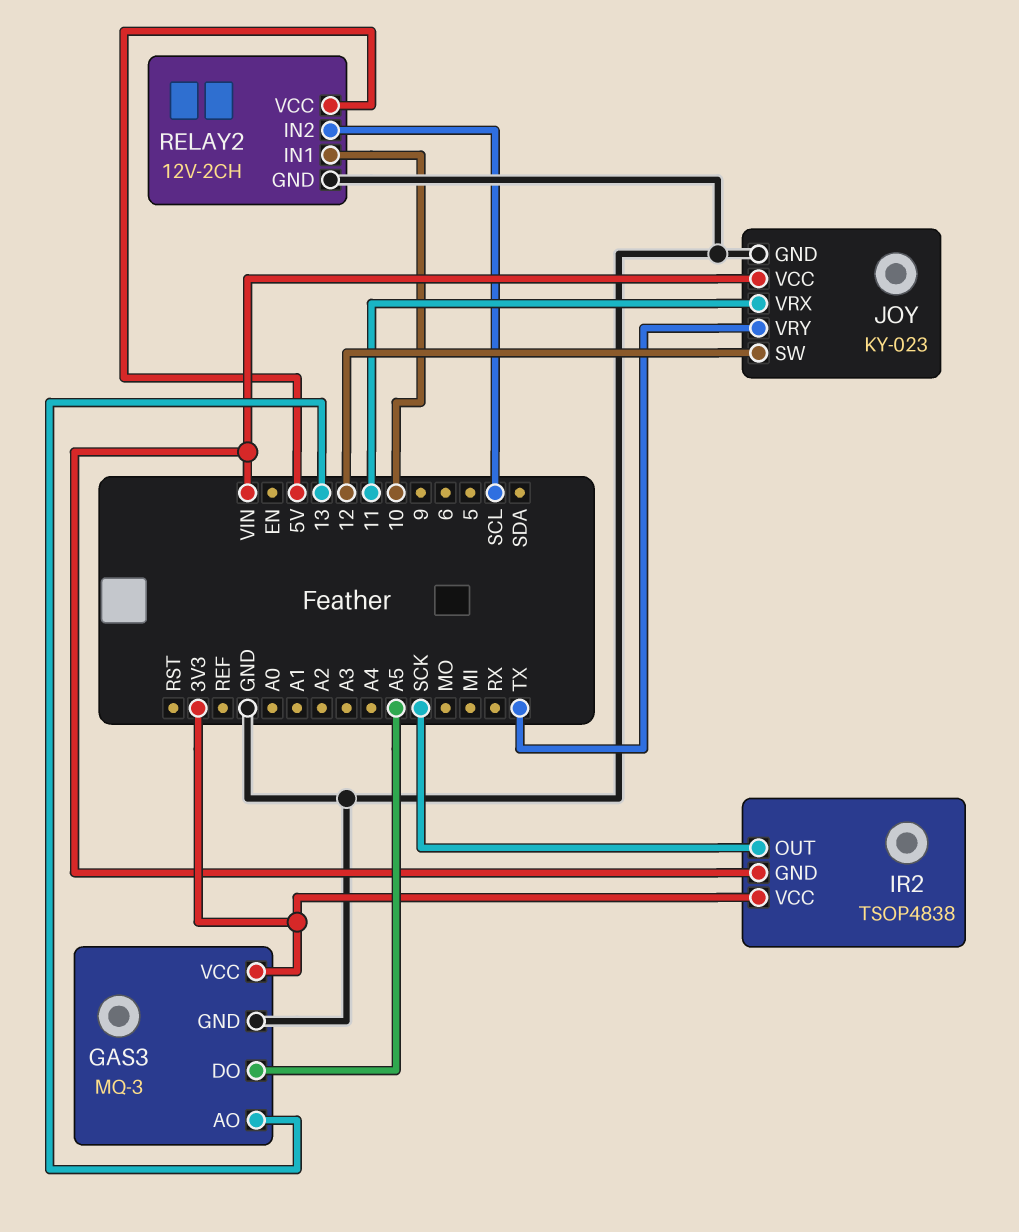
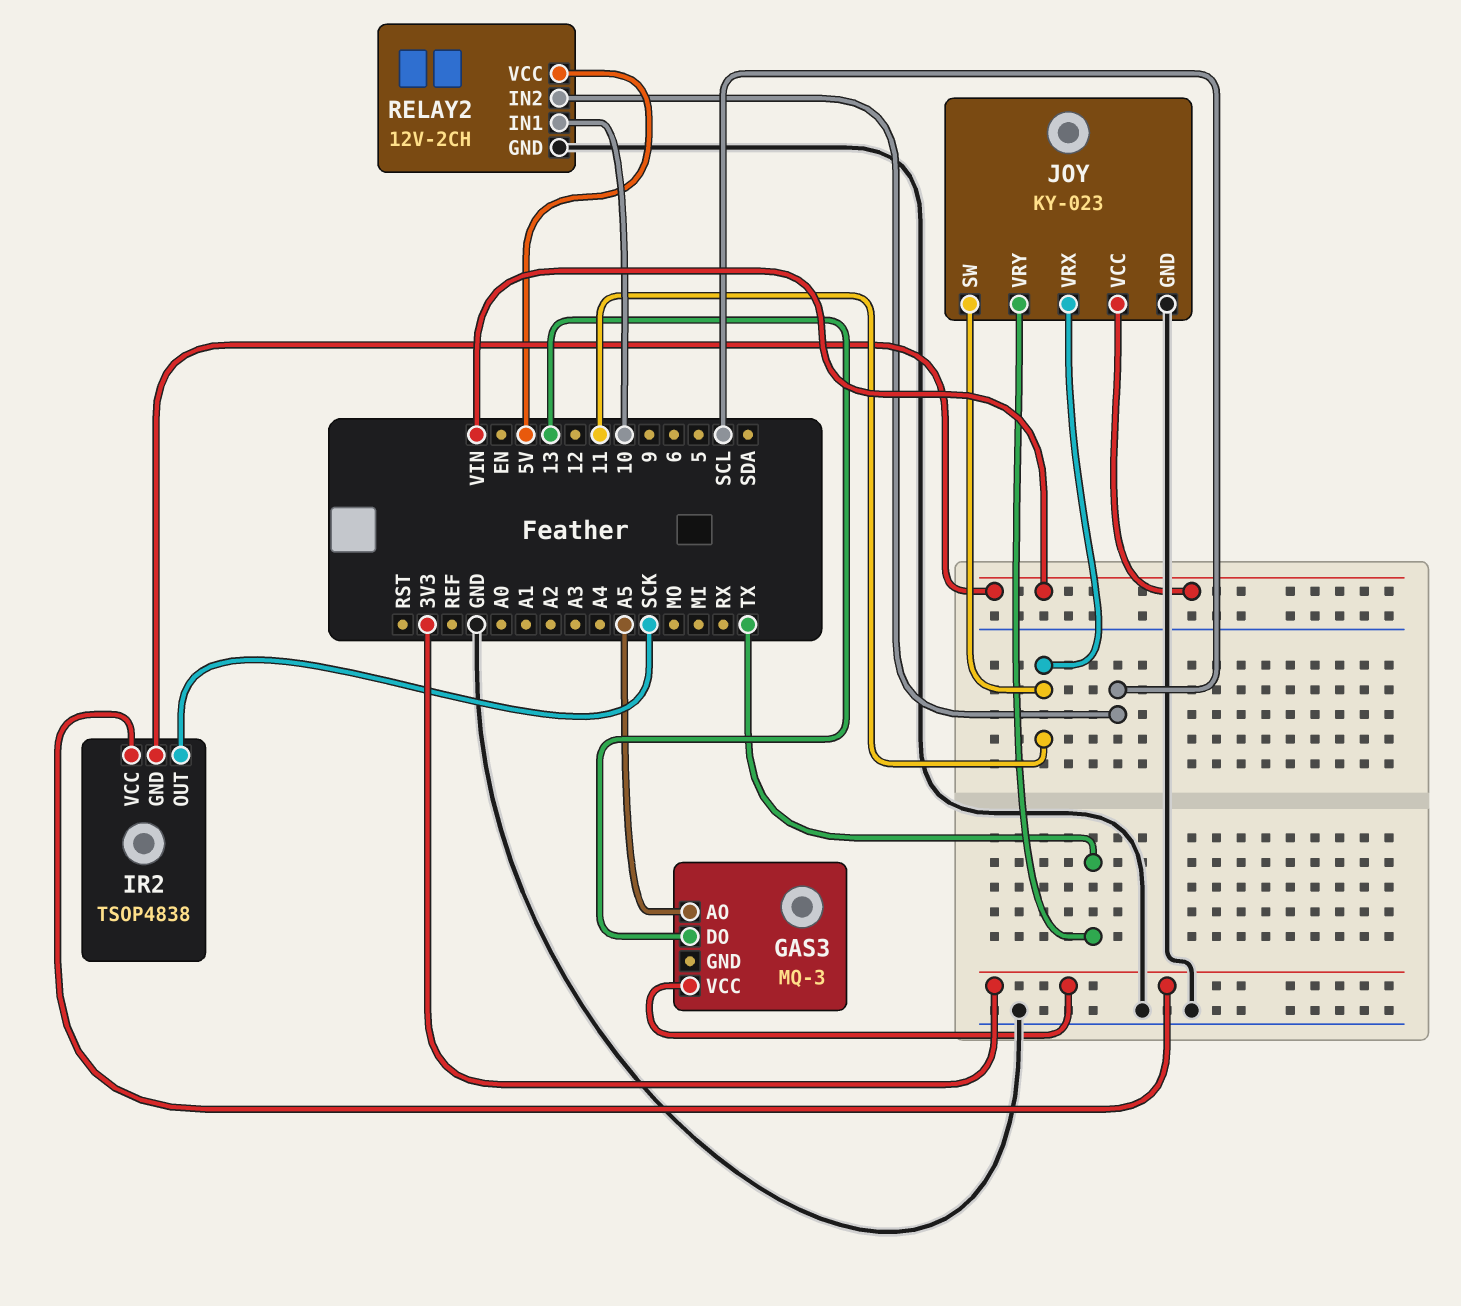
GAS3 pin AO: 13 -> A5
GAS3 pin DO: A5 -> 13
GAS3 pin GND: GND -> none
JOY pin SW: 12 -> 11

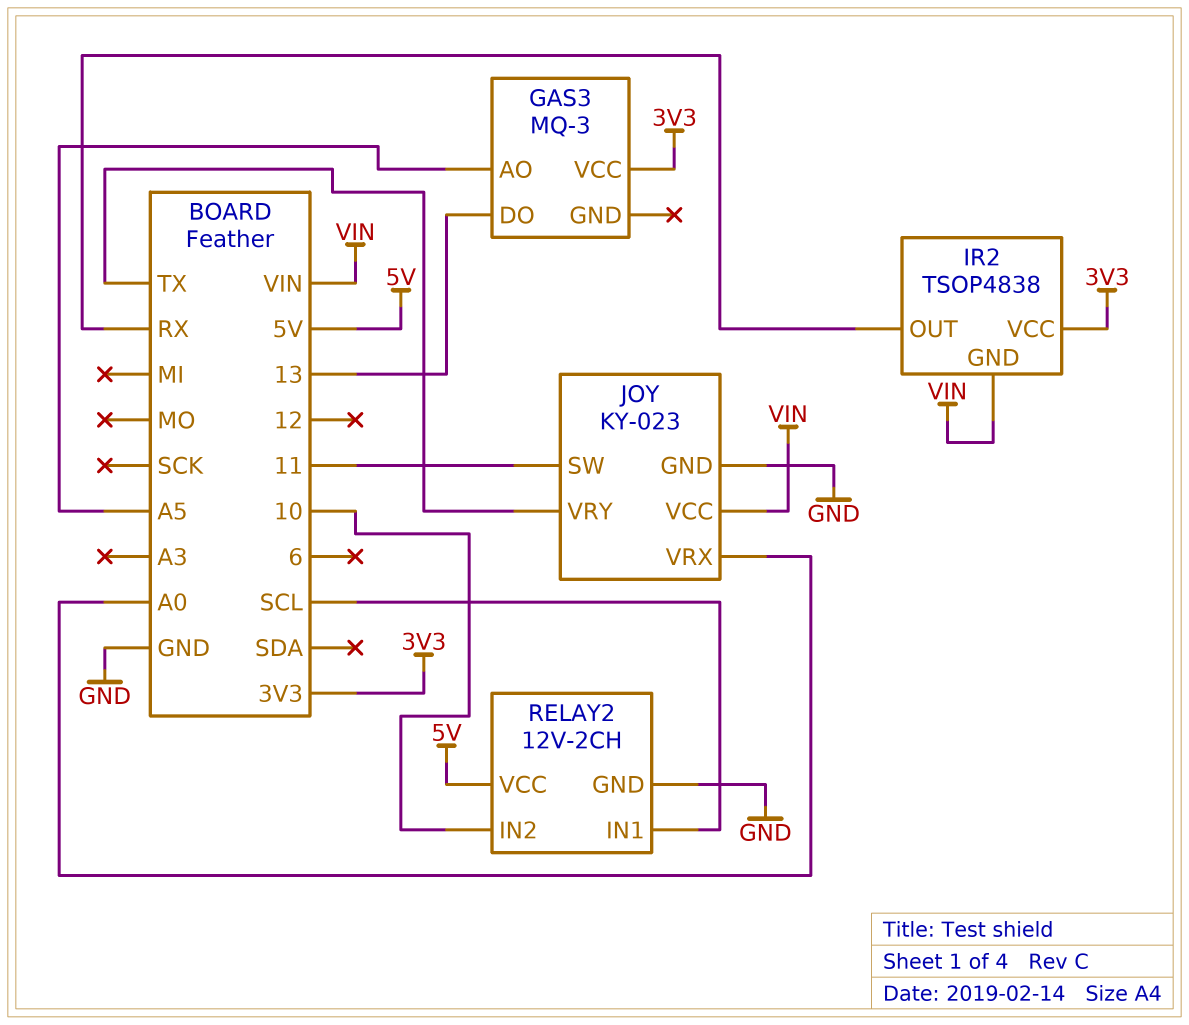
IR2 pin OUT: SCK -> RX
JOY pin VRX: 11 -> A0
RELAY2 pin IN1: 10 -> SCL
RELAY2 pin IN2: SCL -> 10

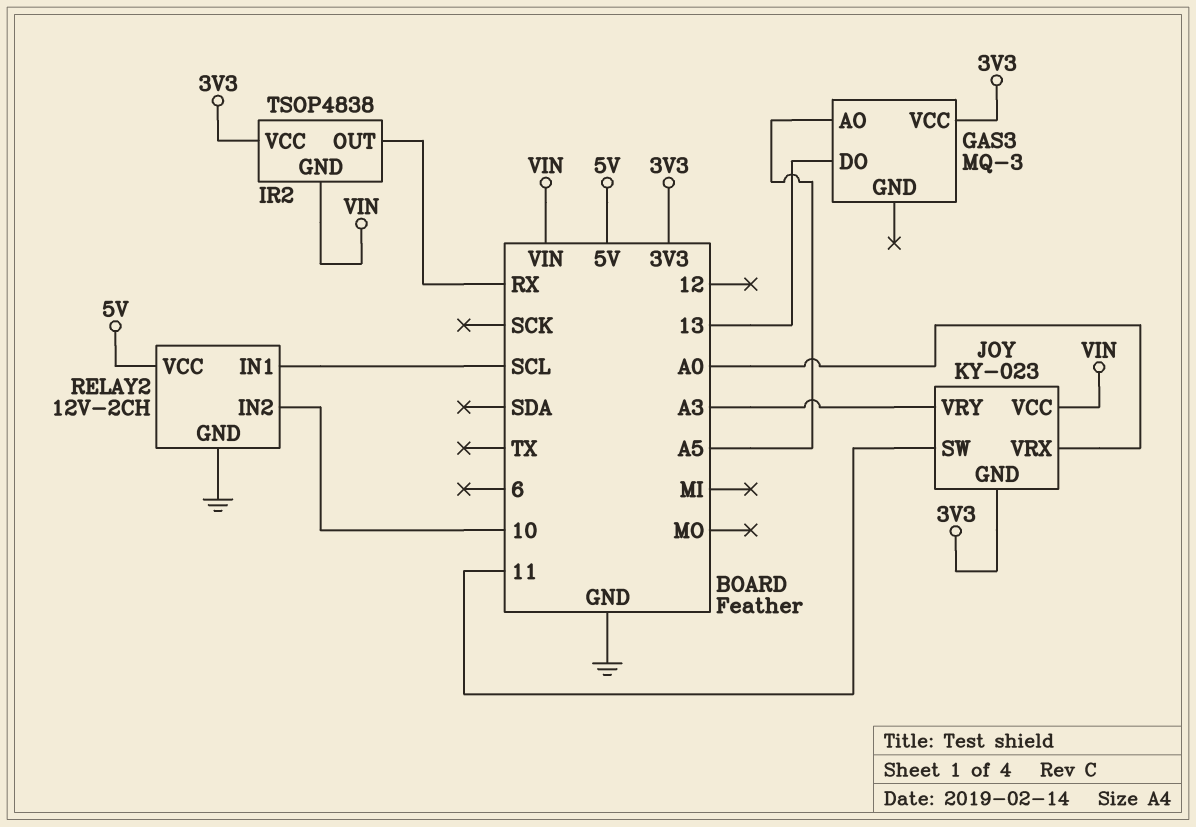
JOY pin GND: GND -> 3V3
JOY pin VRY: TX -> A3

